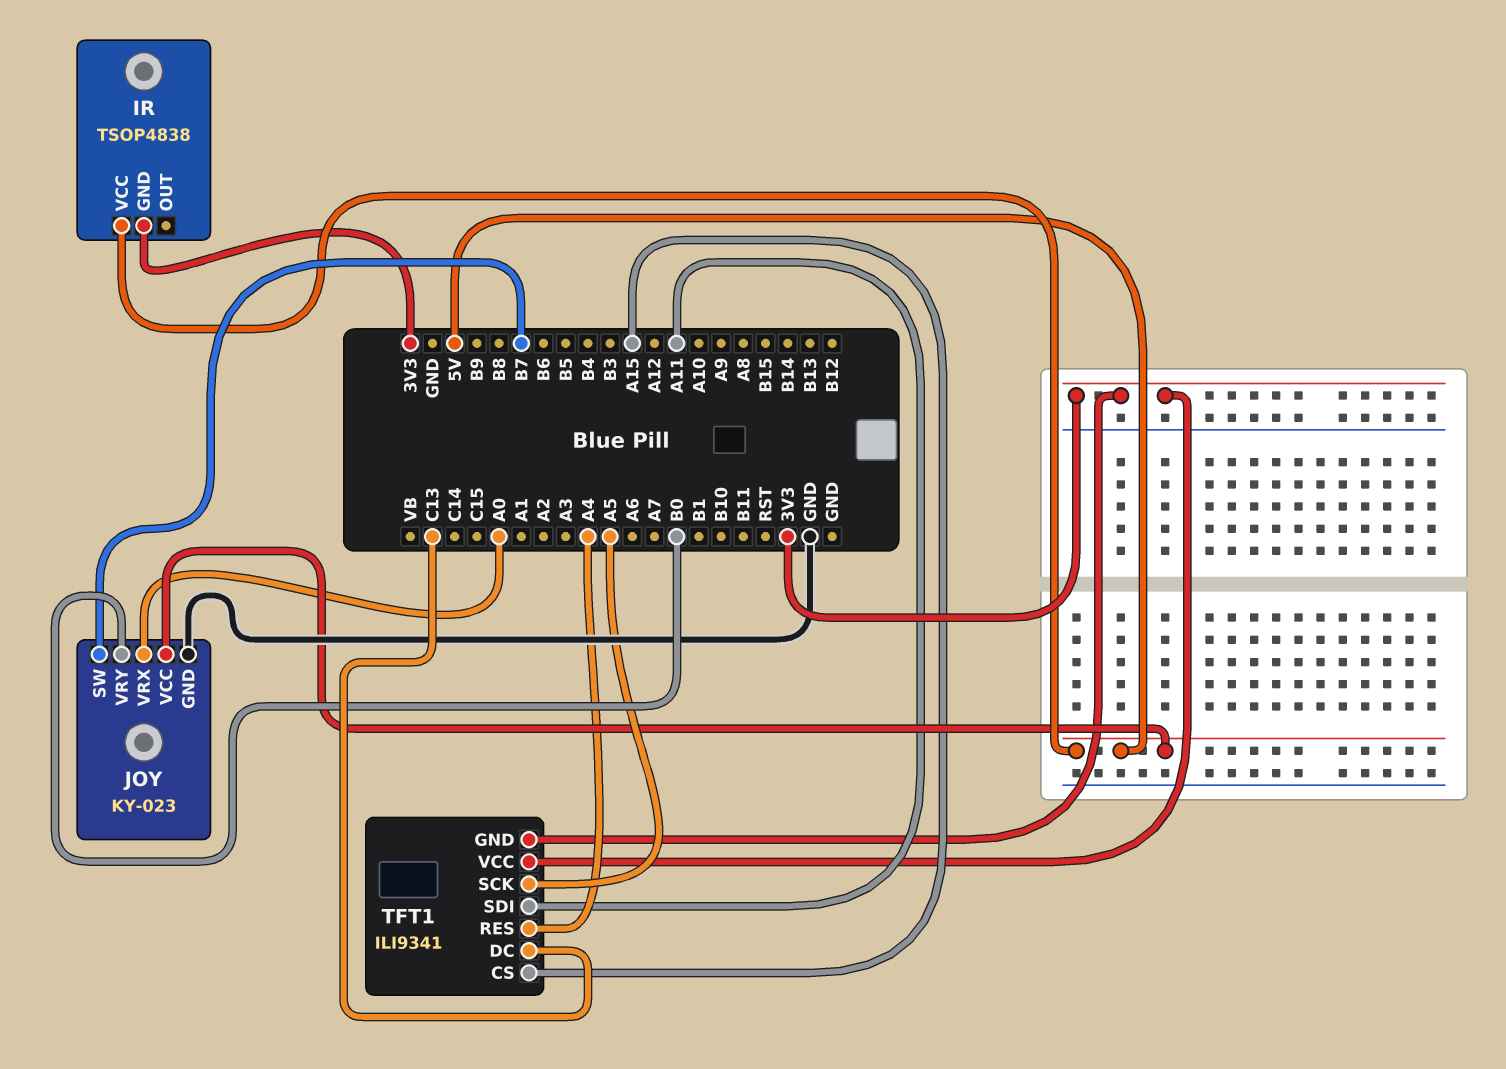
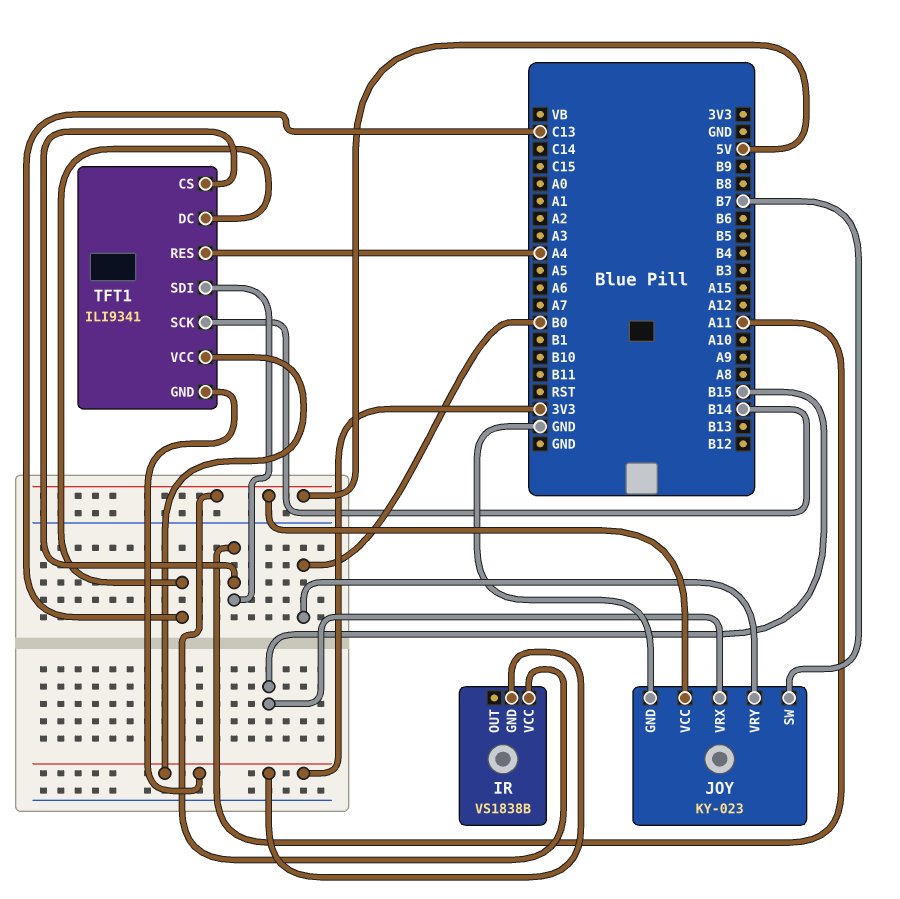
IR: TSOP4838 -> VS1838B
JOY pin VRX: A0 -> B15
TFT1 pin CS: A15 -> A11
TFT1 pin SCK: A5 -> B14

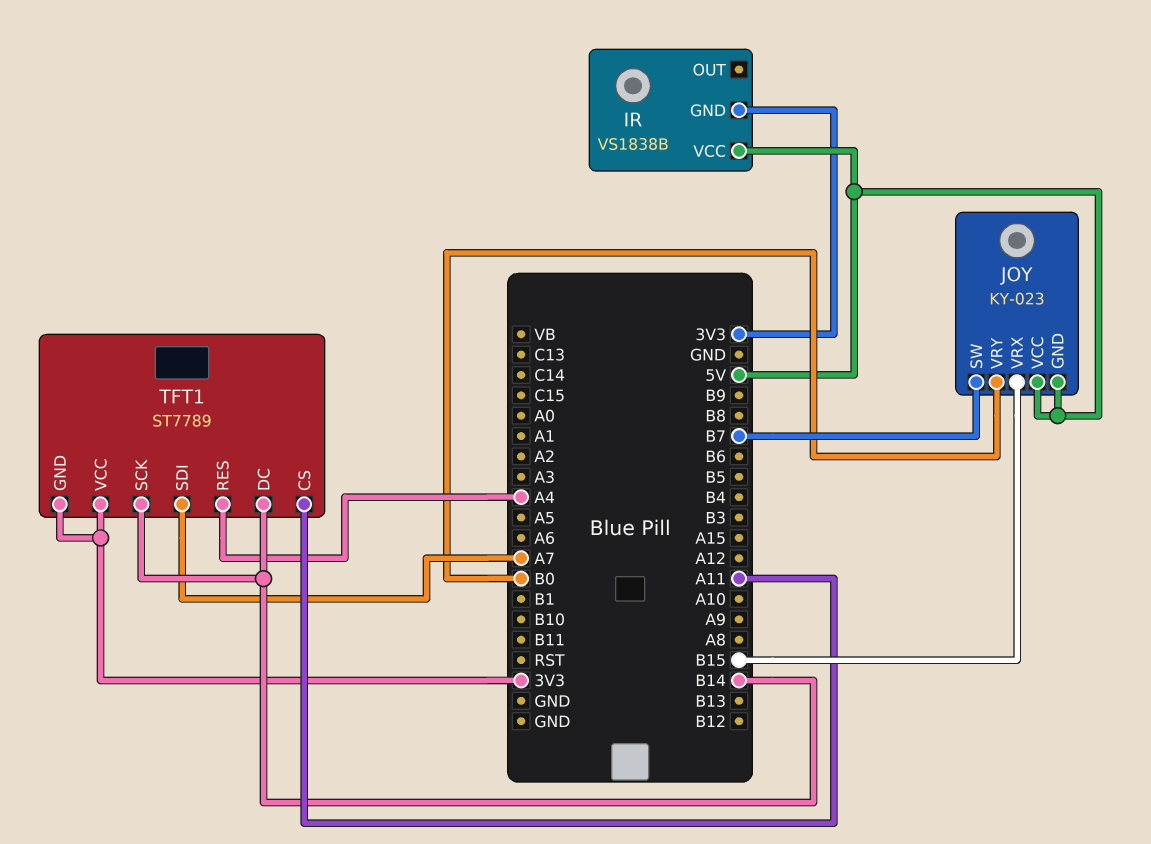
JOY pin GND: GND -> 5V
TFT1: ILI9341 -> ST7789
TFT1 pin DC: C13 -> B14
TFT1 pin SDI: A11 -> A7

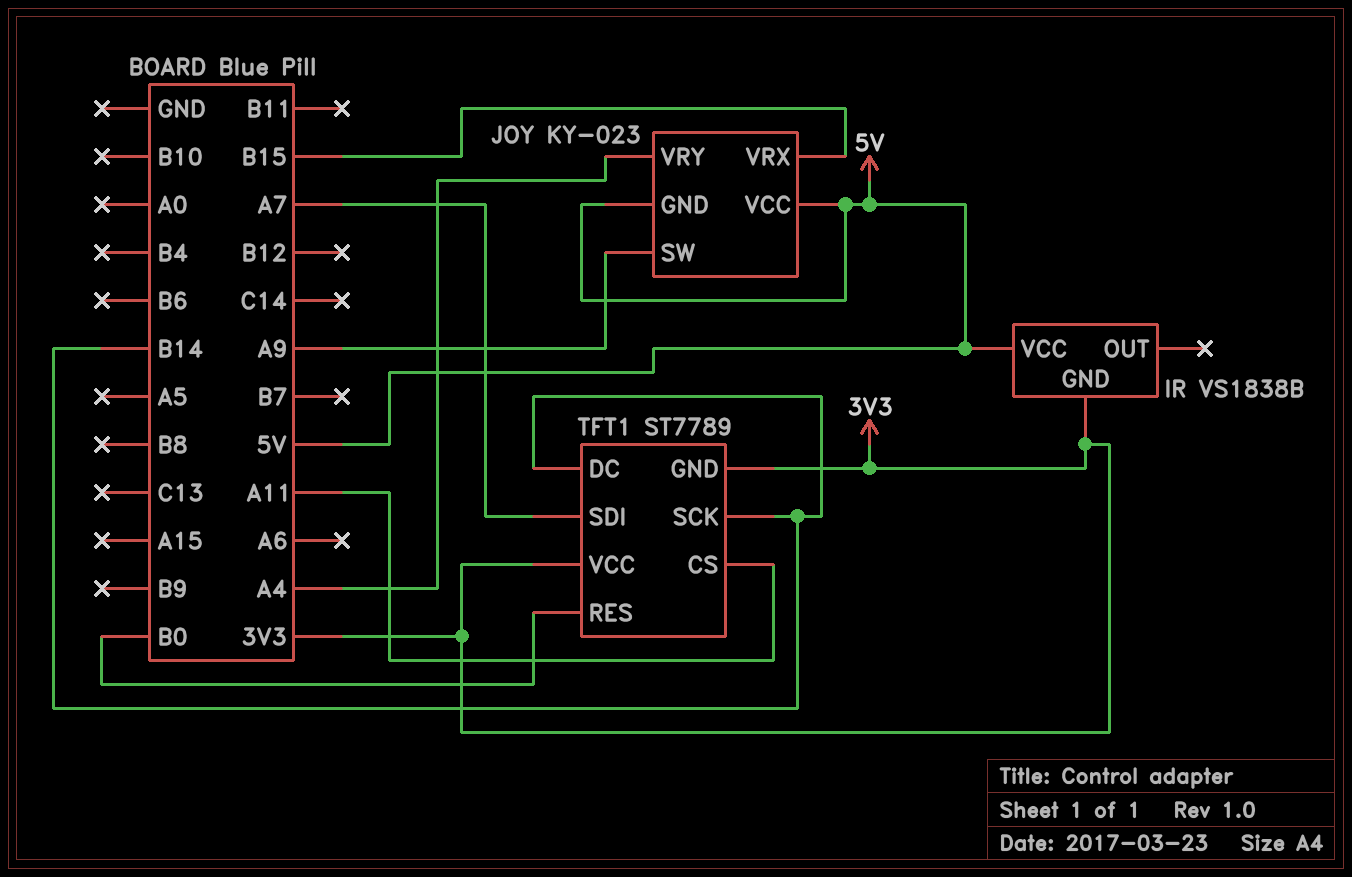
JOY pin SW: B7 -> A9
JOY pin VRY: B0 -> A4
TFT1 pin RES: A4 -> B0

